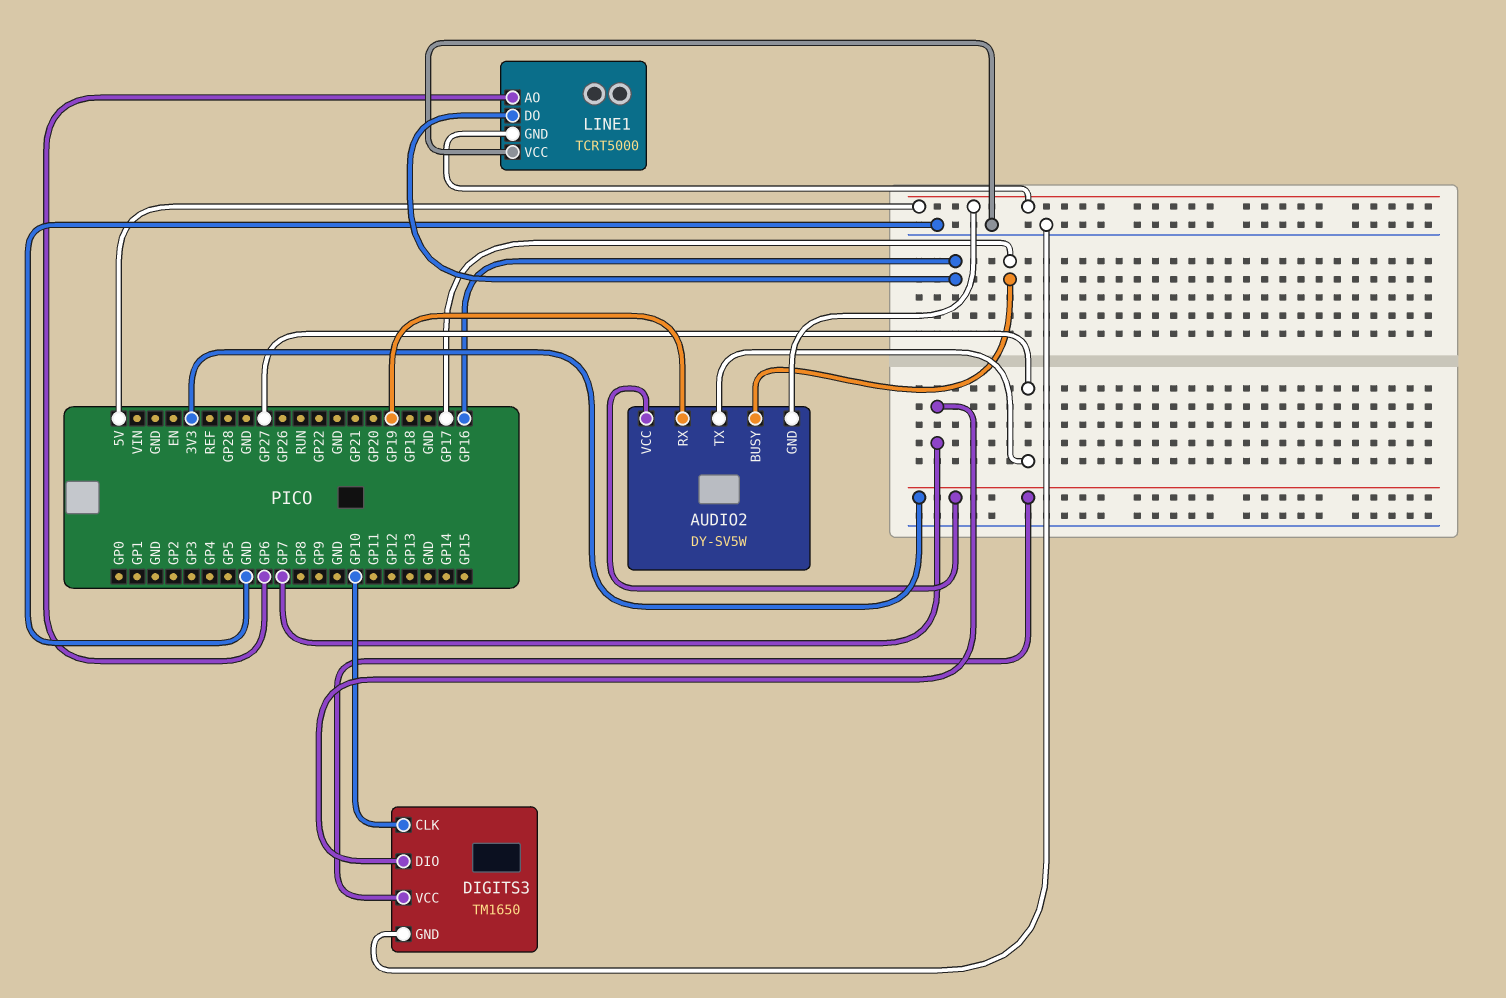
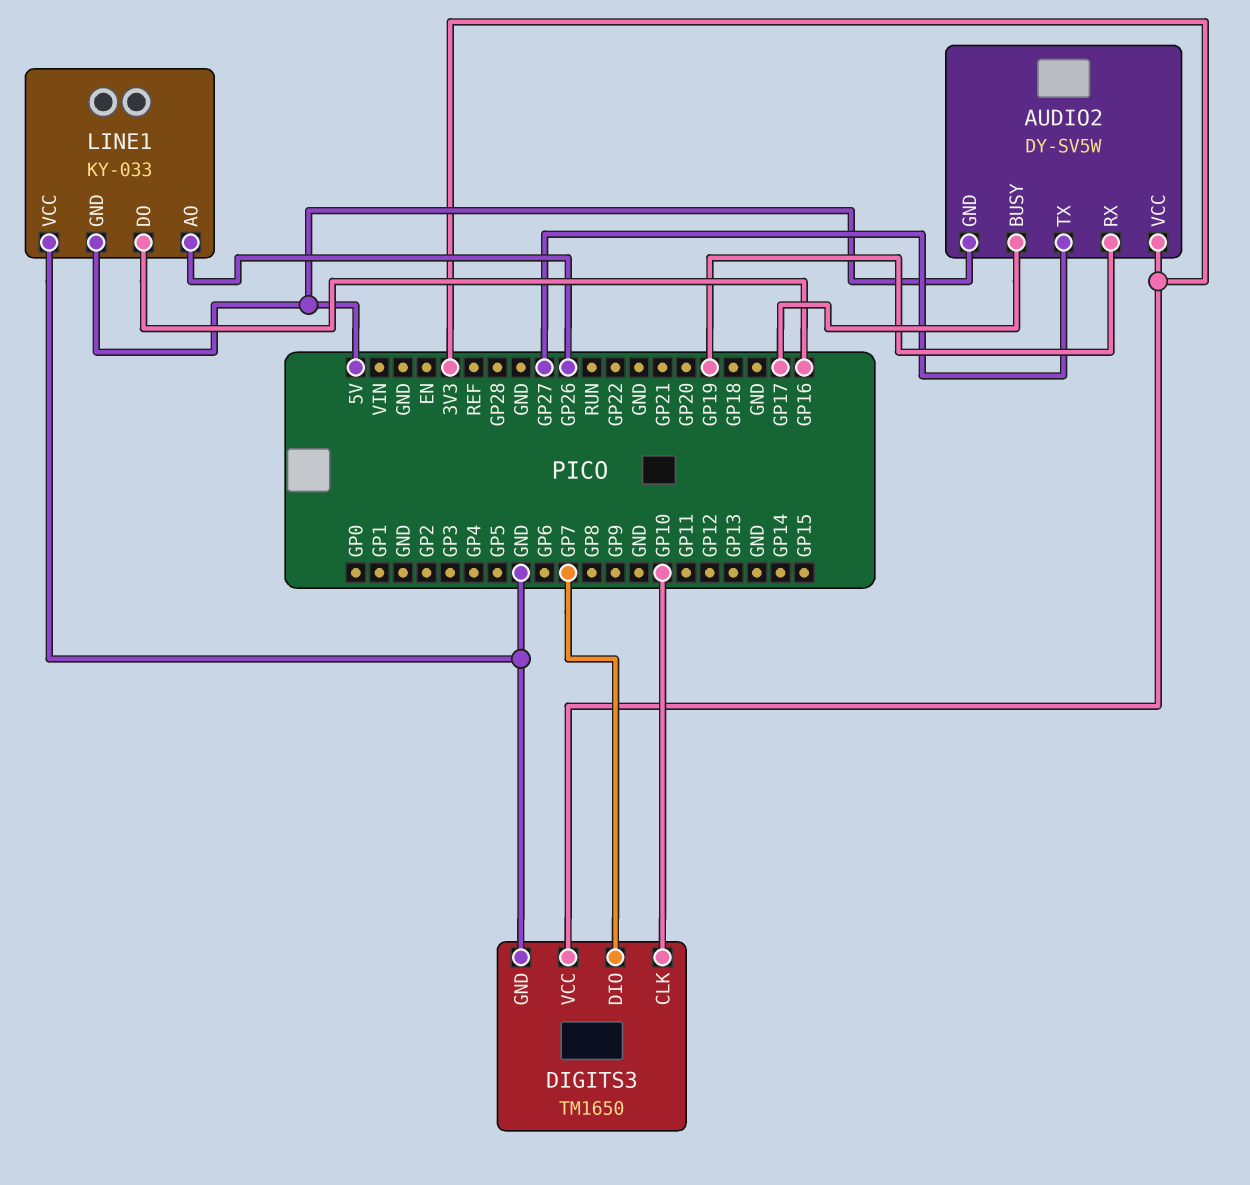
LINE1: TCRT5000 -> KY-033
LINE1 pin AO: GP6 -> GP26

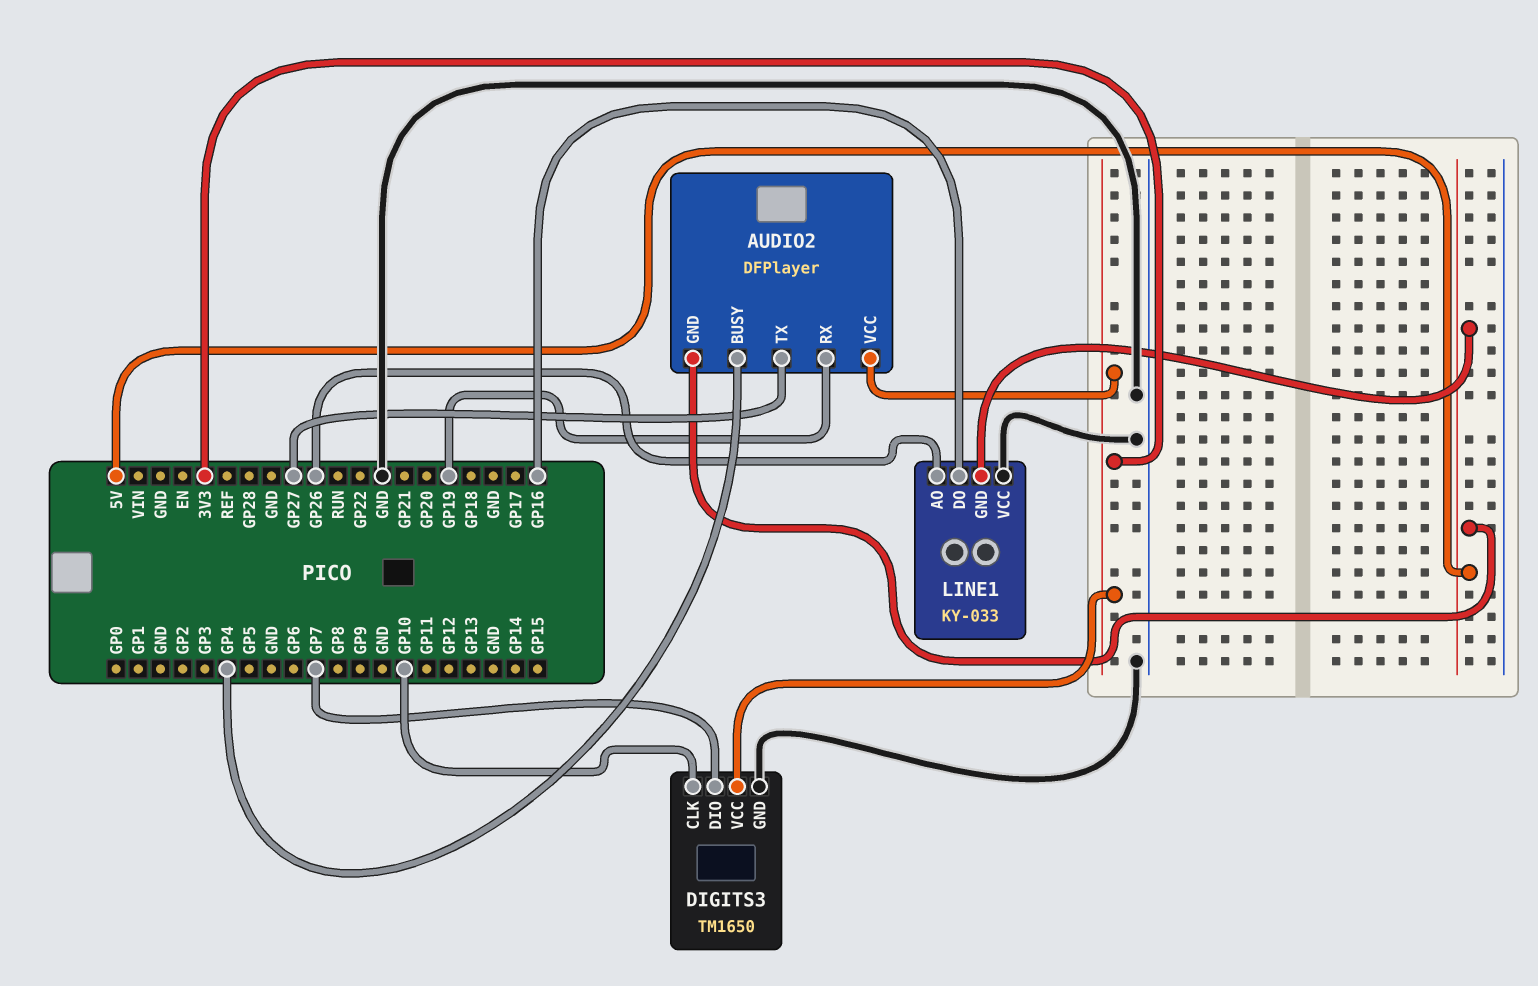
AUDIO2: DY-SV5W -> DFPlayer
AUDIO2 pin BUSY: GP17 -> GP4

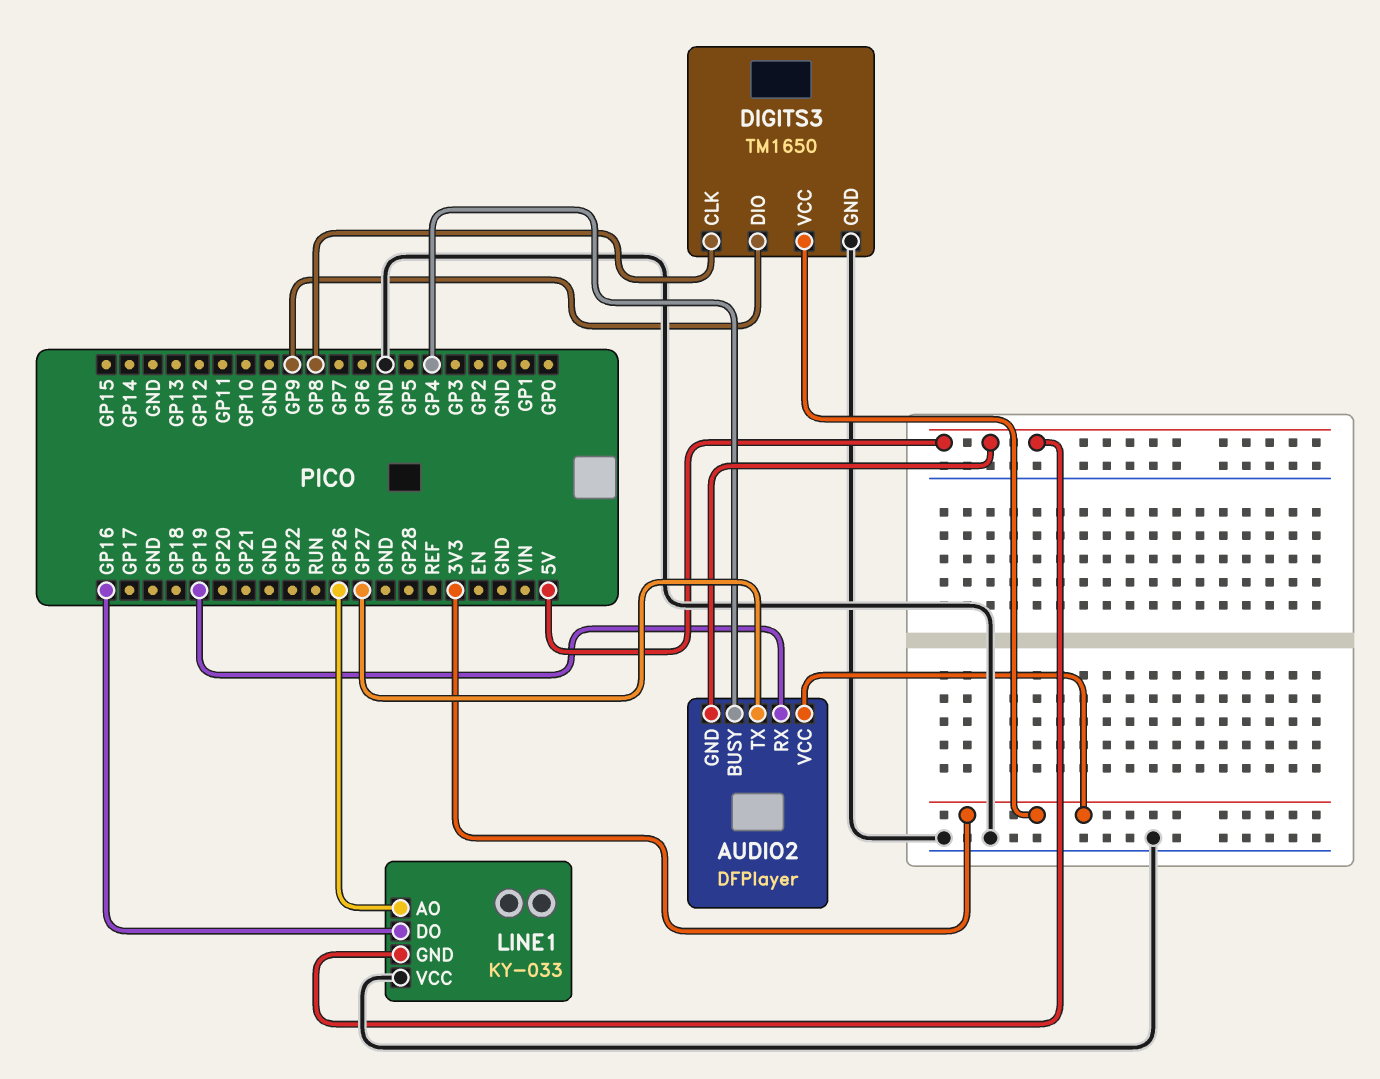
DIGITS3 pin CLK: GP10 -> GP8
DIGITS3 pin DIO: GP7 -> GP9

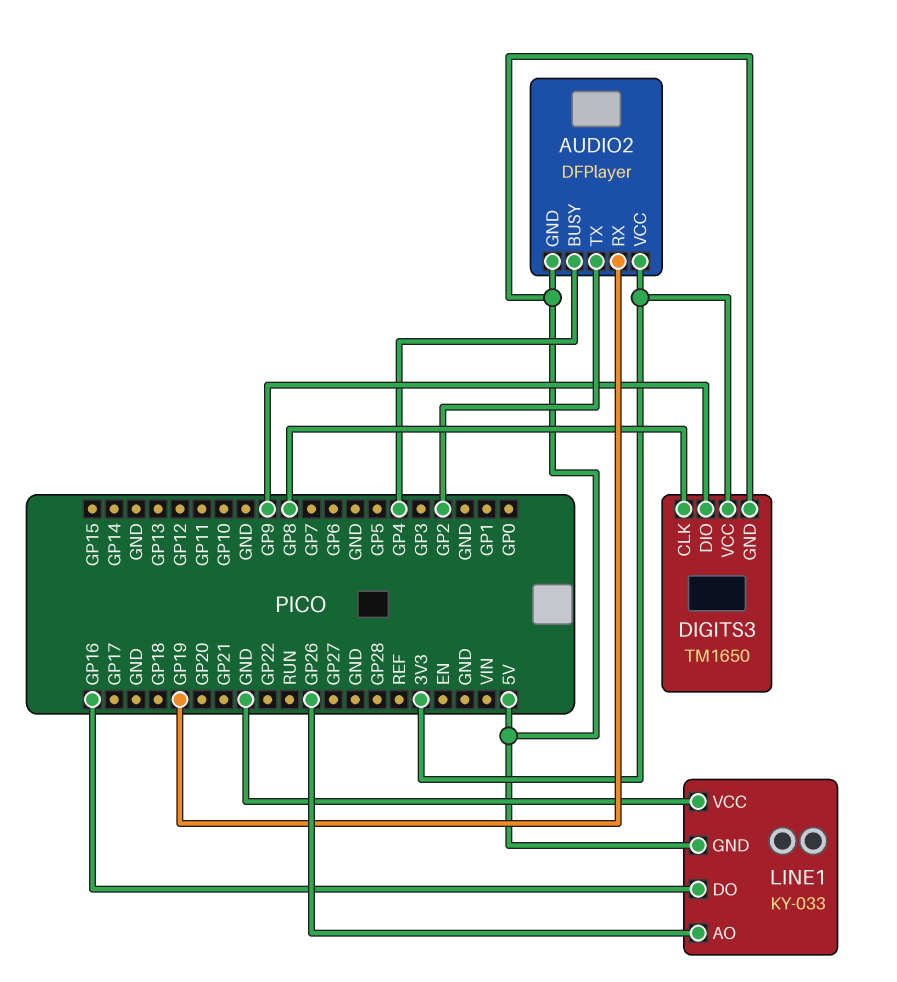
AUDIO2 pin TX: GP27 -> GP2
DIGITS3 pin GND: GND -> 5V

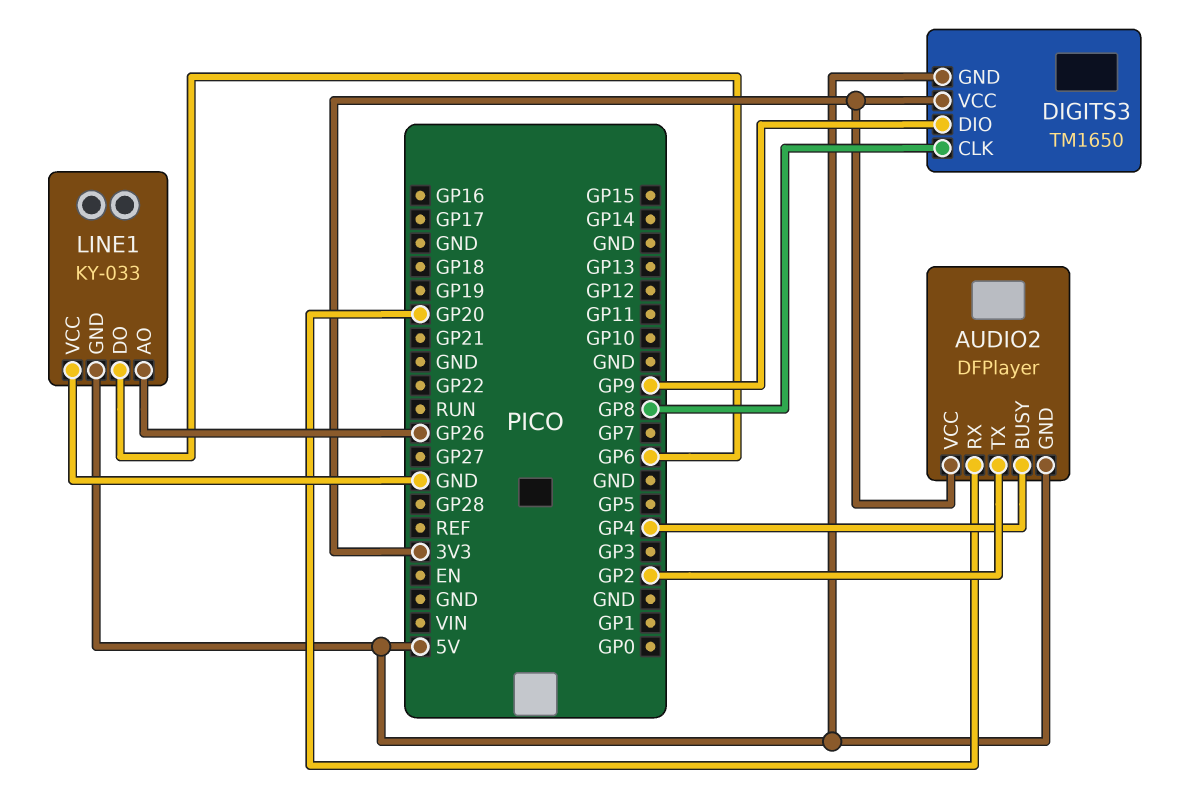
AUDIO2 pin RX: GP19 -> GP20
LINE1 pin DO: GP16 -> GP6

